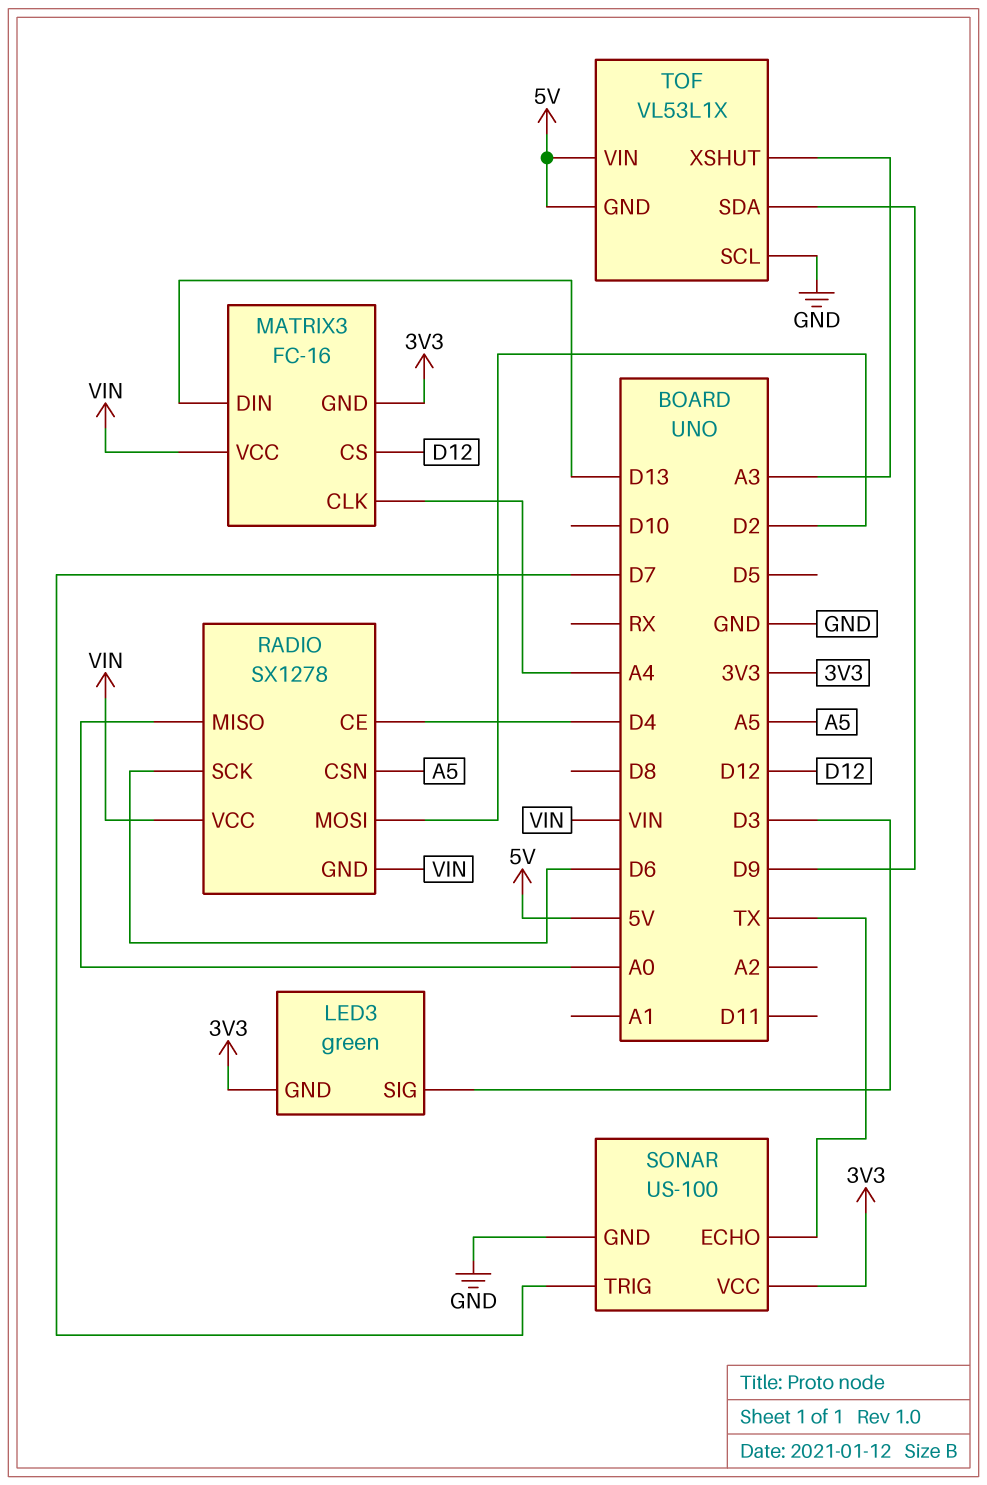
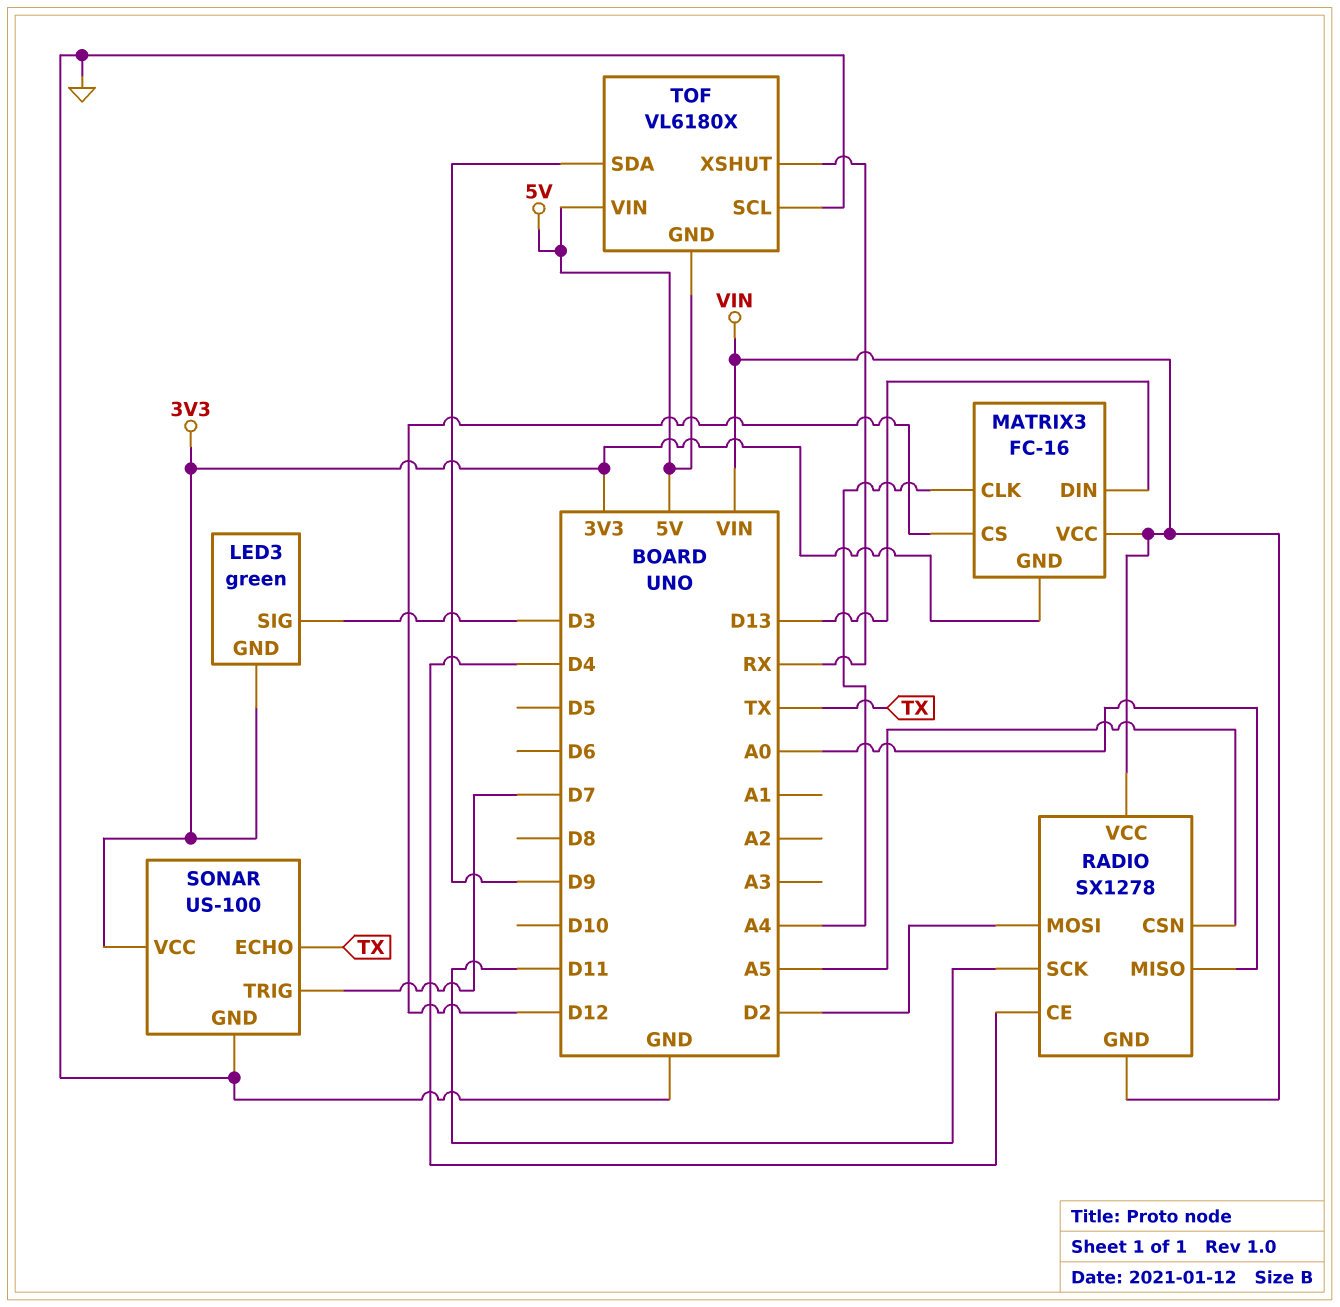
RADIO pin SCK: D6 -> D11
TOF: VL53L1X -> VL6180X
TOF pin XSHUT: A3 -> RX

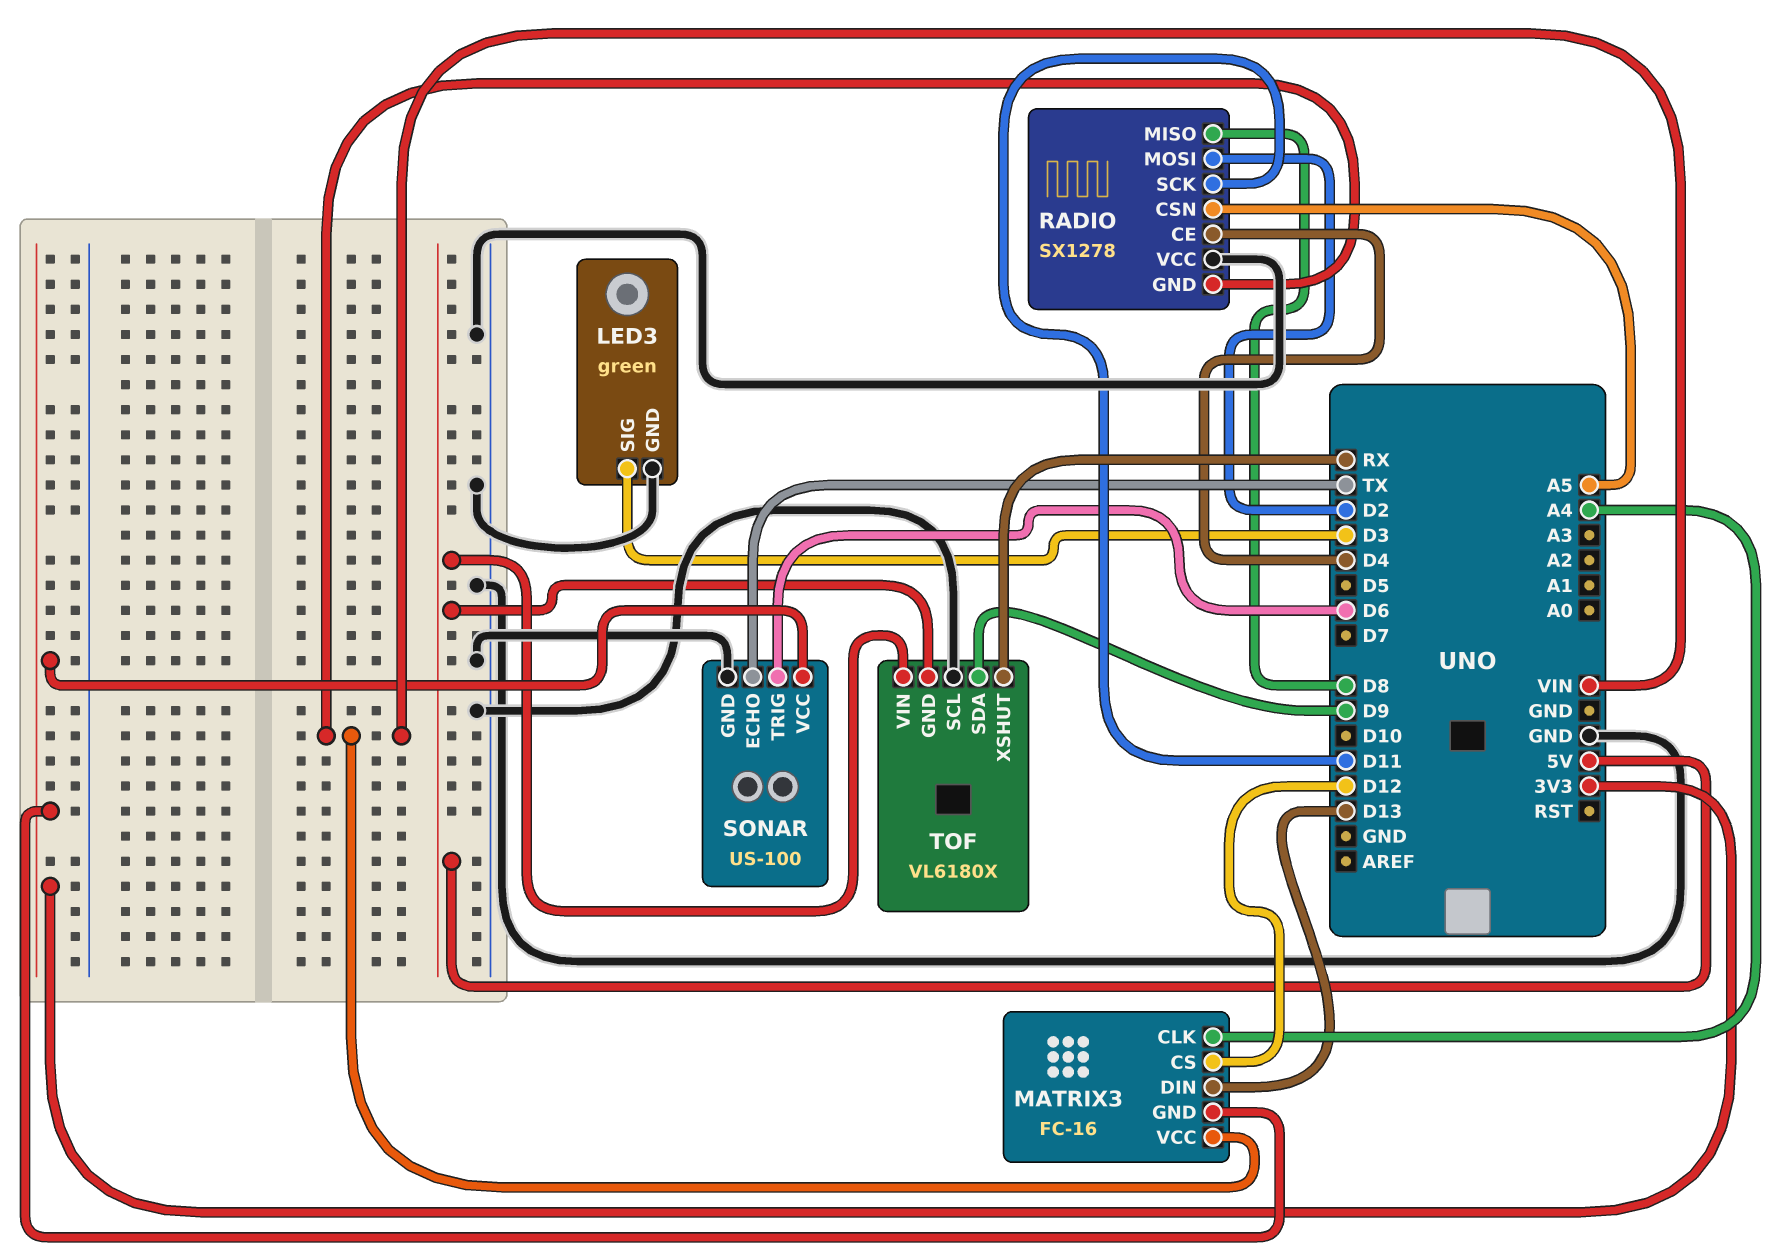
LED3 pin GND: 3V3 -> GND
RADIO pin MISO: A0 -> D8
RADIO pin VCC: VIN -> GND
SONAR pin TRIG: D7 -> D6

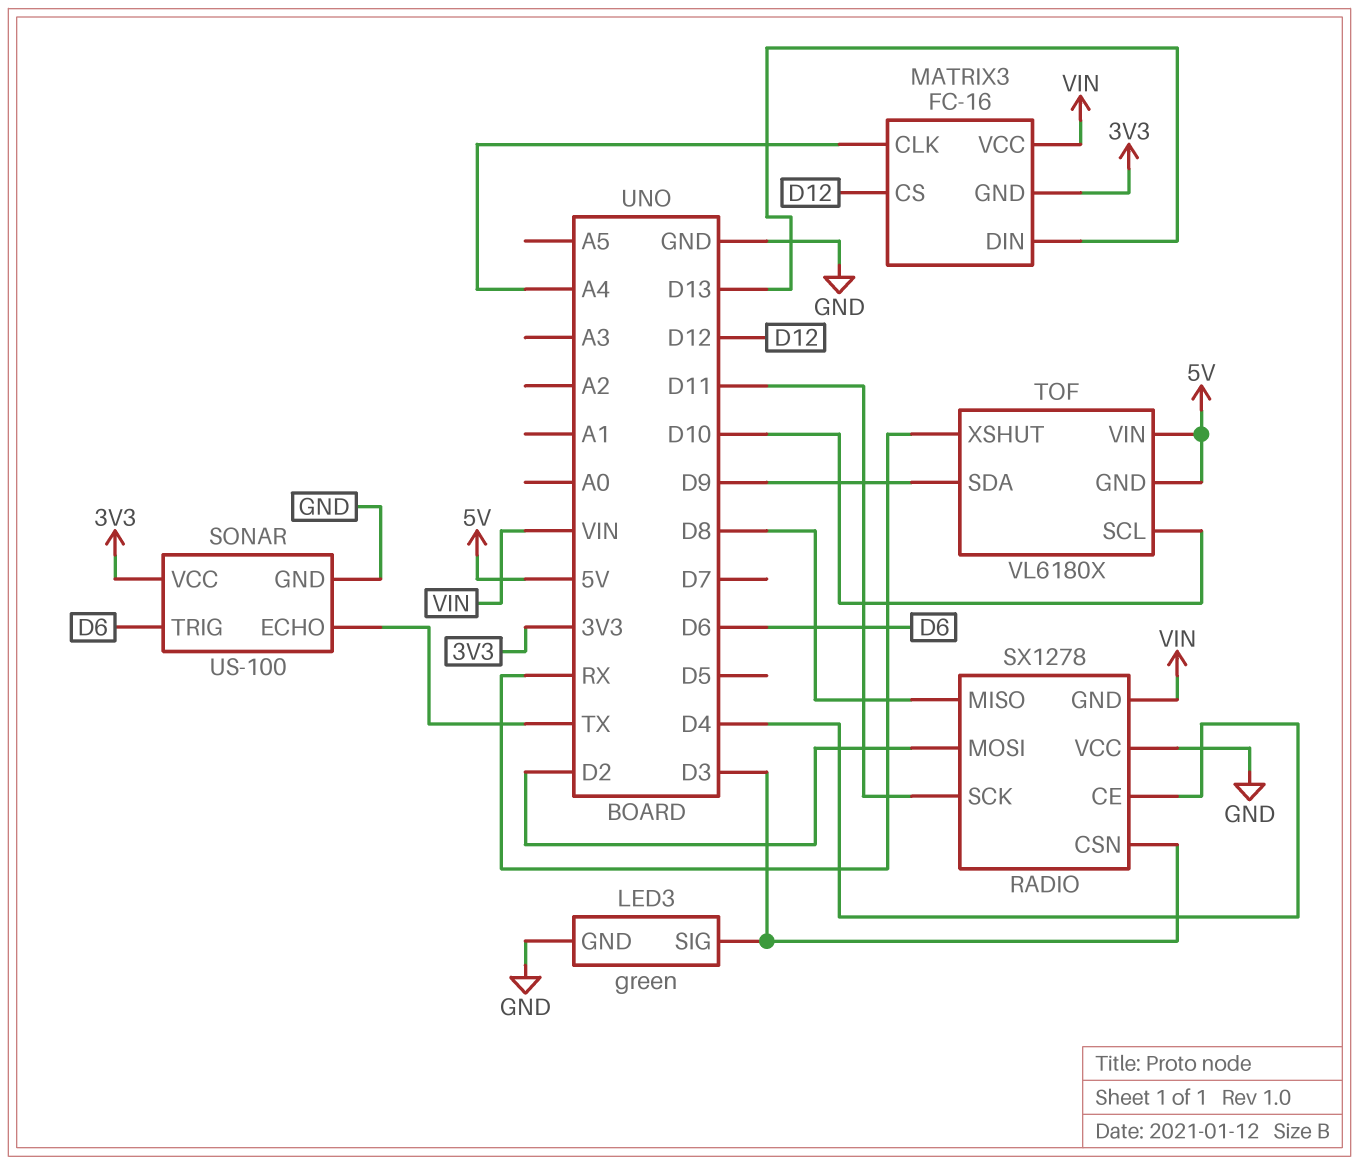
RADIO pin CSN: A5 -> D3
TOF pin SCL: GND -> D10

